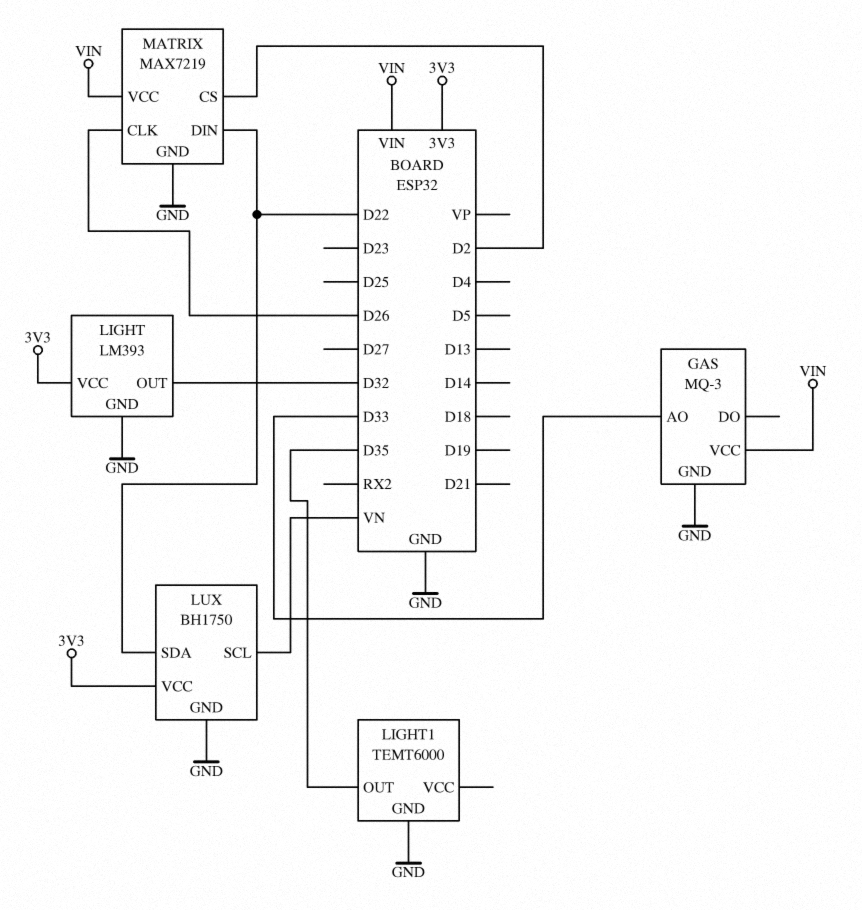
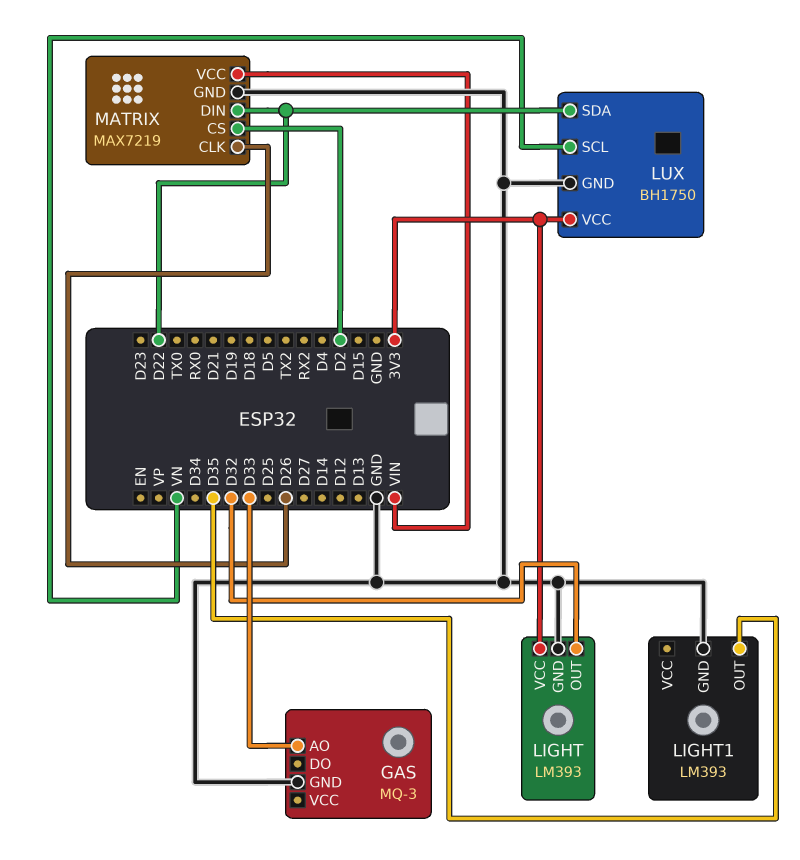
GAS pin VCC: VIN -> none
LIGHT1: TEMT6000 -> LM393

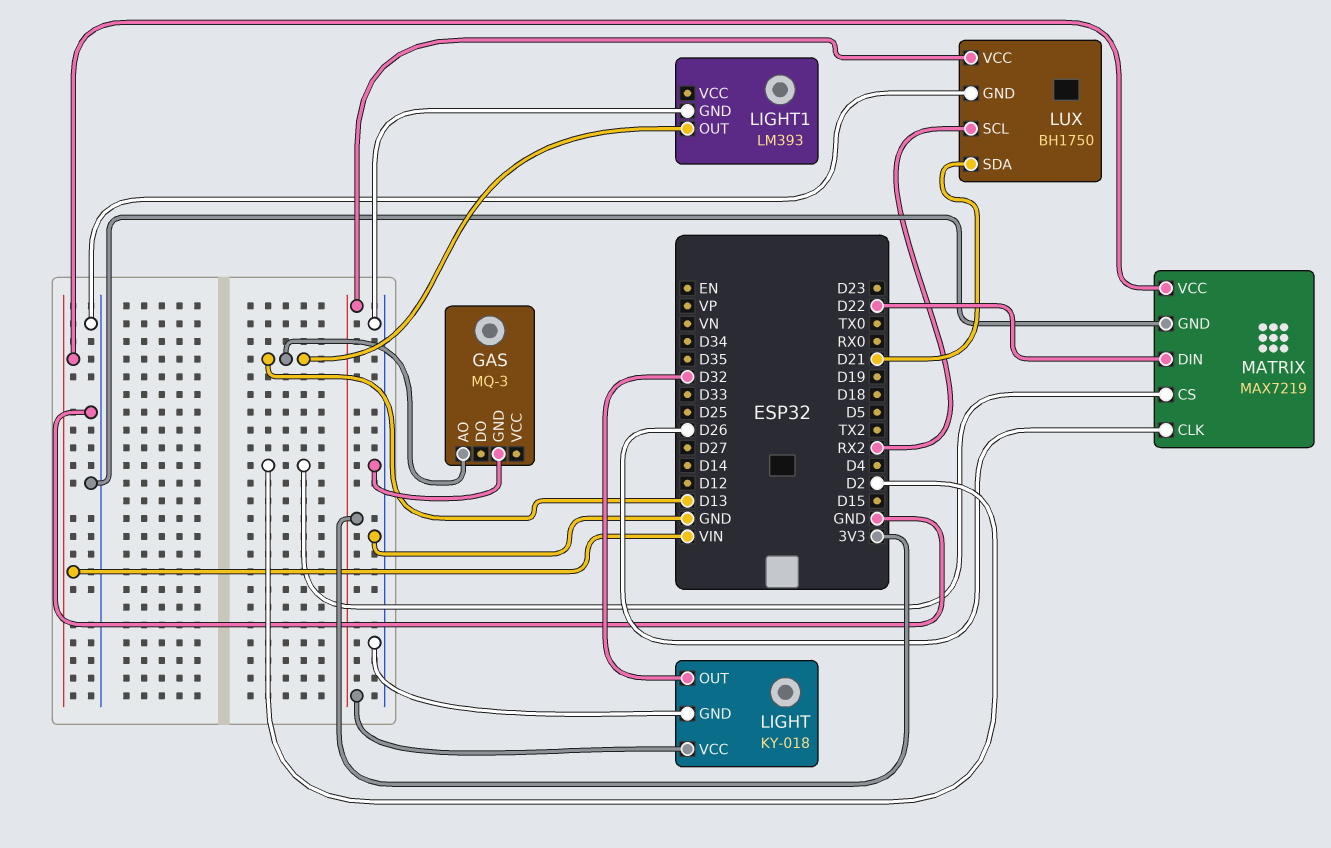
GAS pin AO: D33 -> D13
LIGHT: LM393 -> KY-018
LIGHT1 pin OUT: D35 -> D13
LUX pin SCL: VN -> RX2
LUX pin SDA: D22 -> D21

